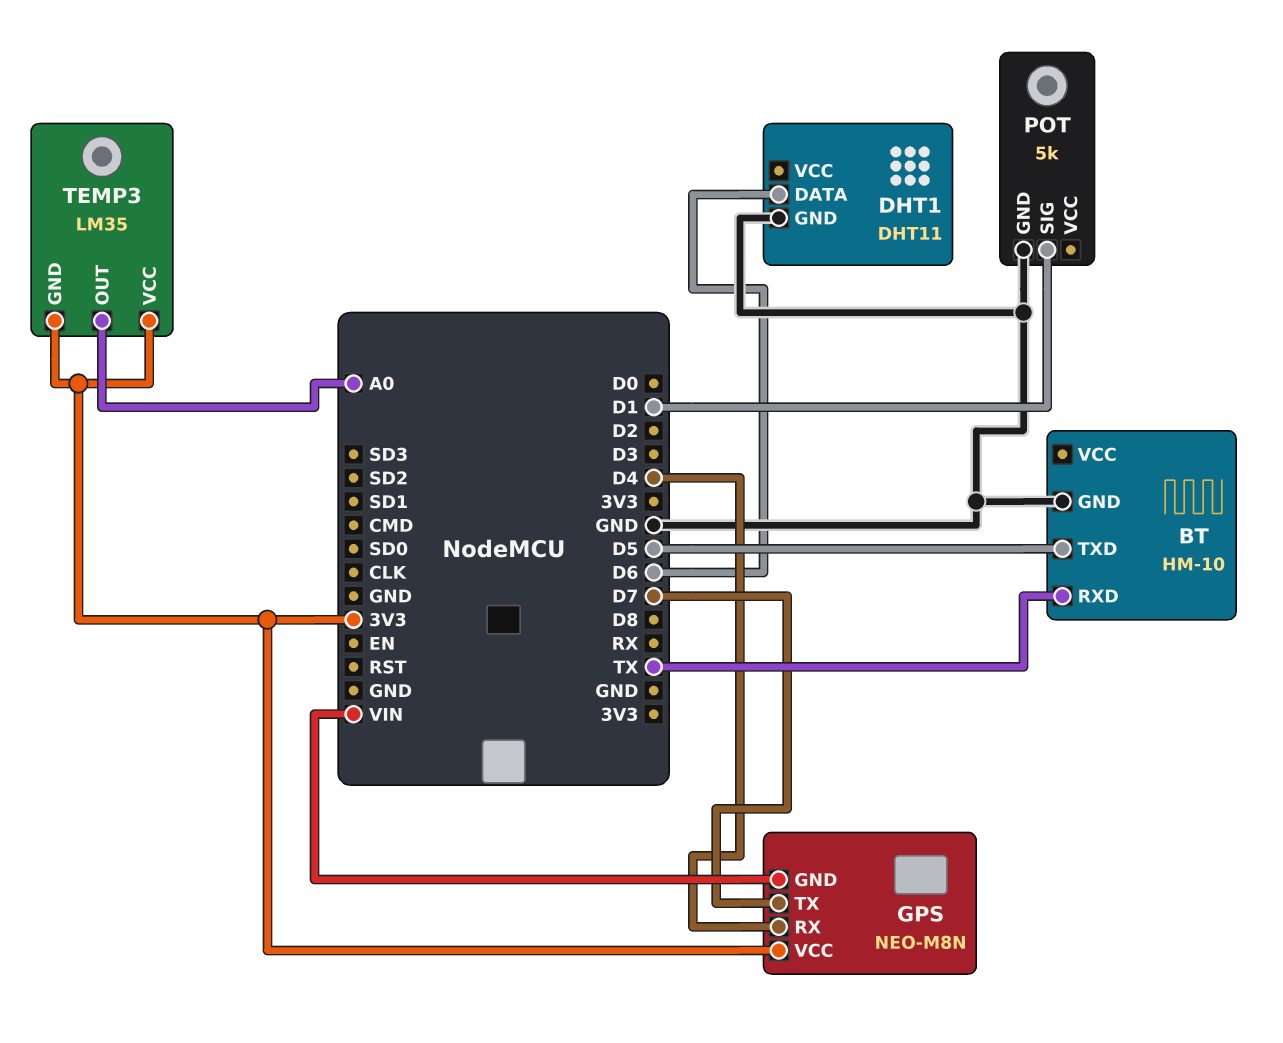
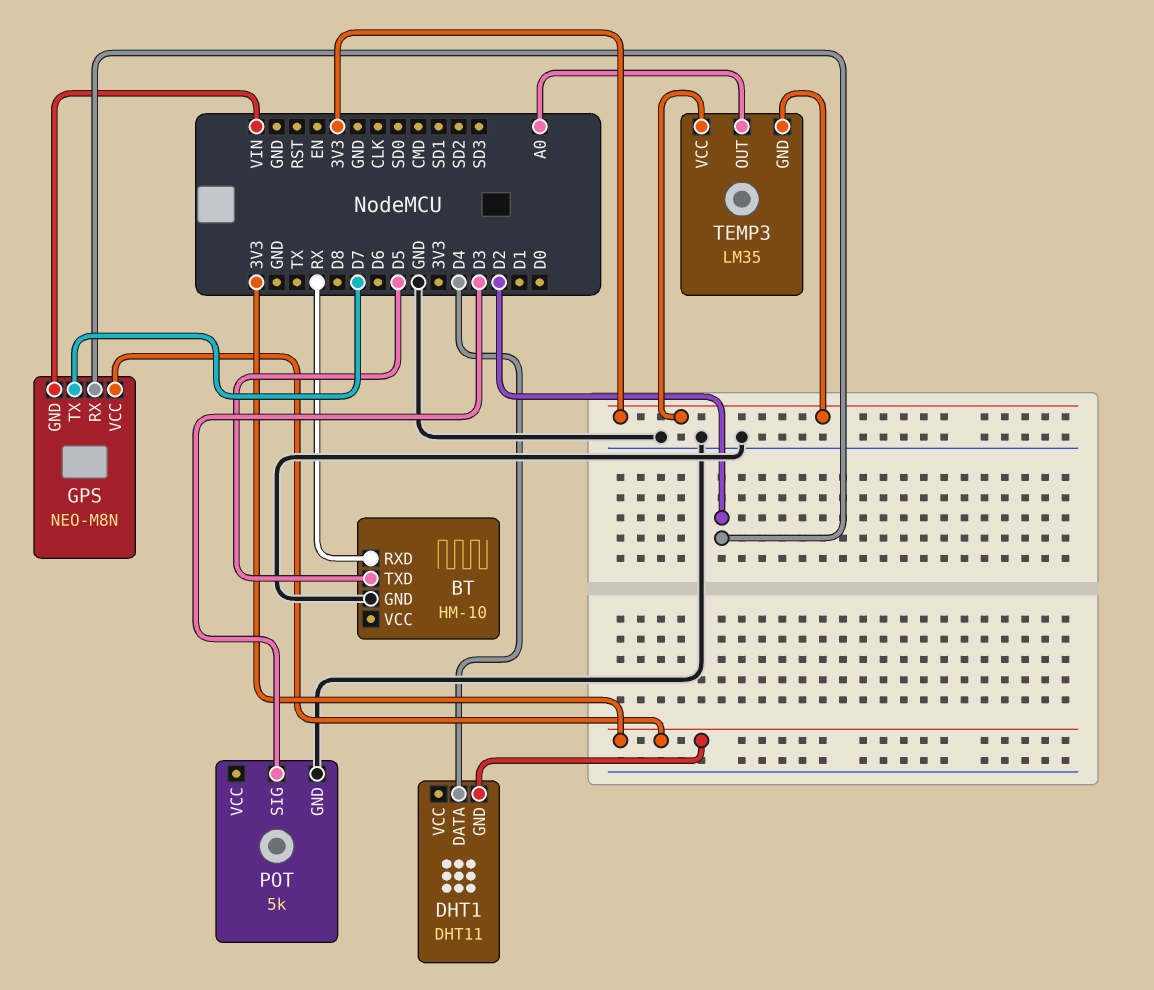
BT pin RXD: TX -> RX
DHT1 pin DATA: D6 -> D4
DHT1 pin GND: GND -> 3V3
GPS pin RX: D4 -> D2
POT pin SIG: D1 -> D3

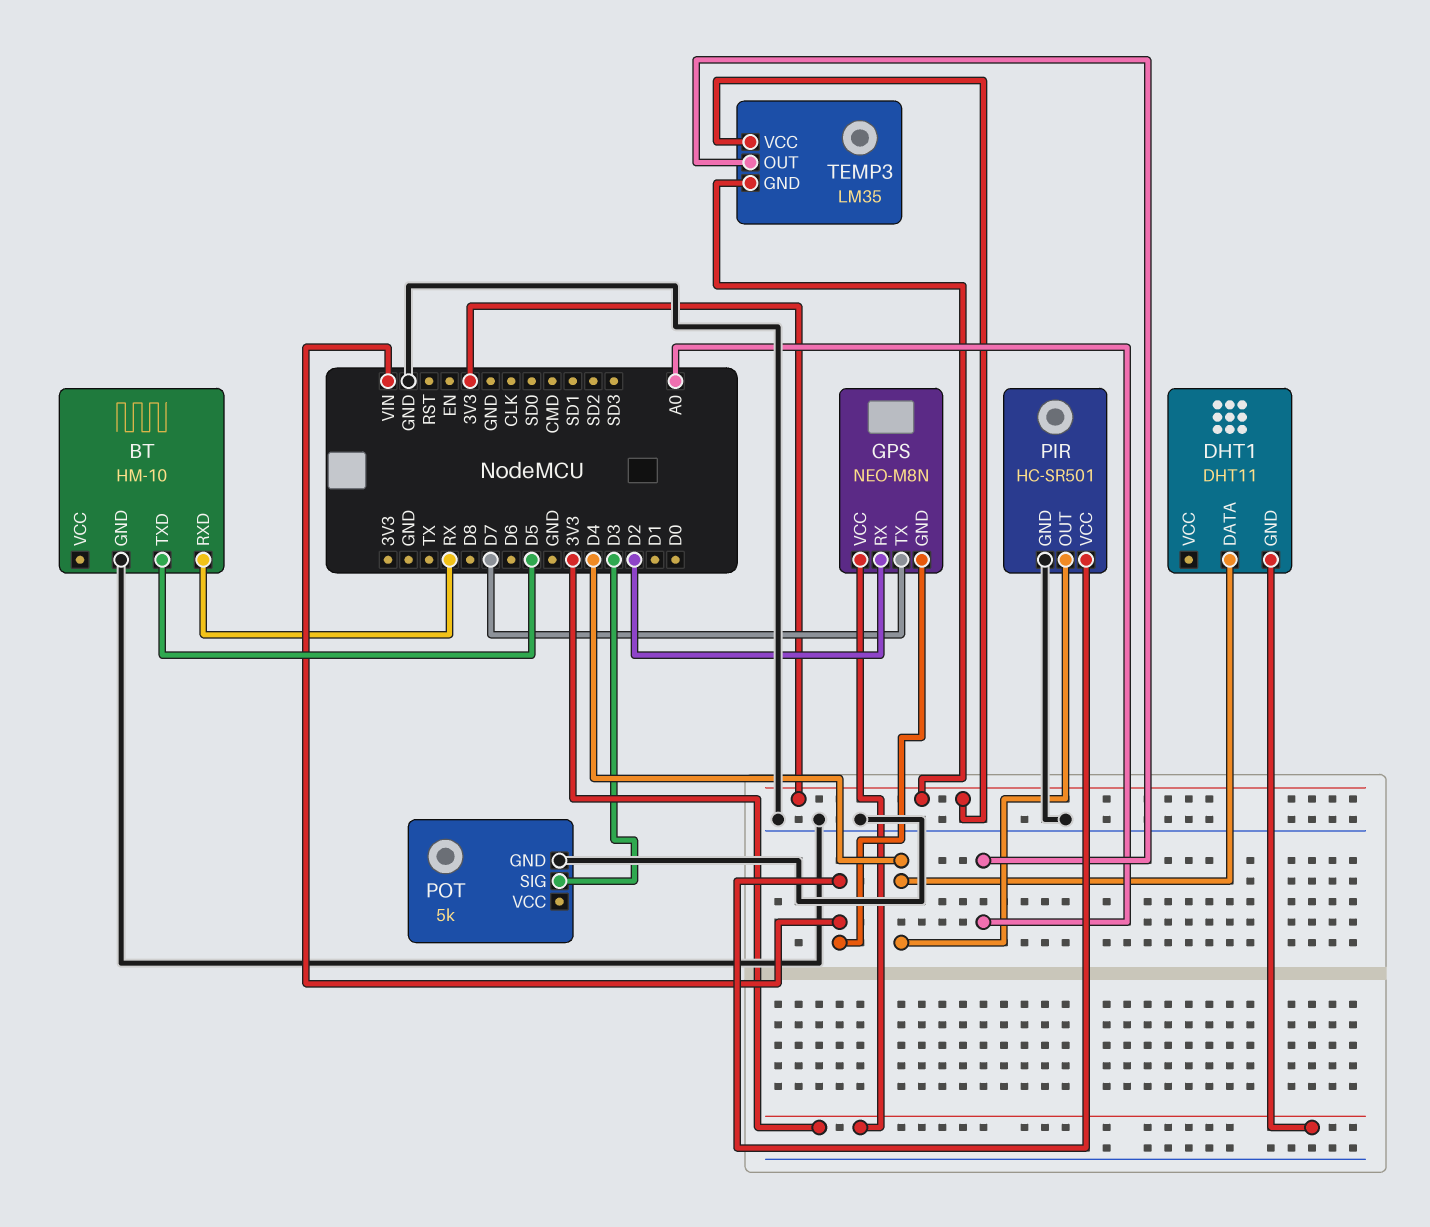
PIR: none -> HC-SR501
PIR pin GND: none -> GND
PIR pin OUT: none -> D4
PIR pin VCC: none -> VIN

